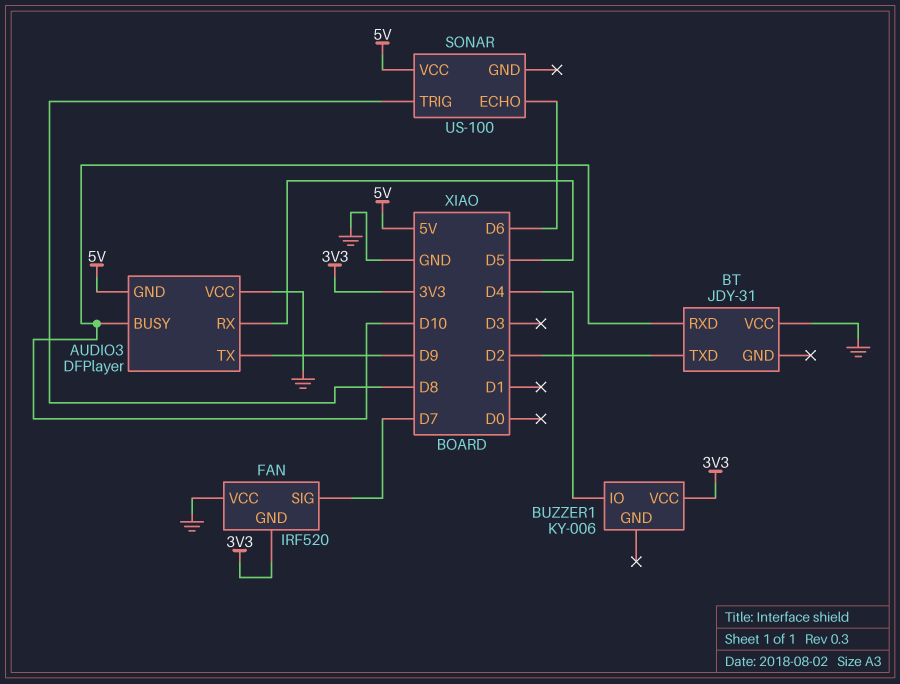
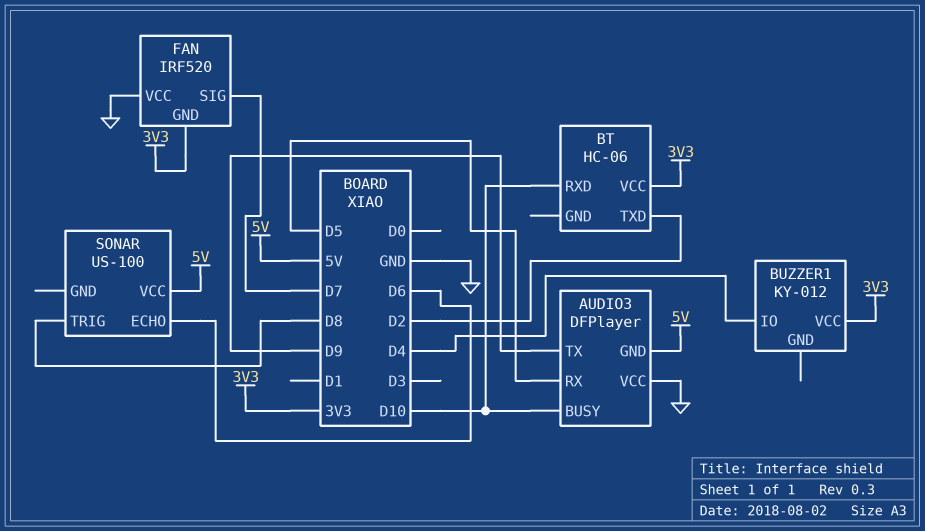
BT: JDY-31 -> HC-06
BT pin VCC: GND -> 3V3
BUZZER1: KY-006 -> KY-012

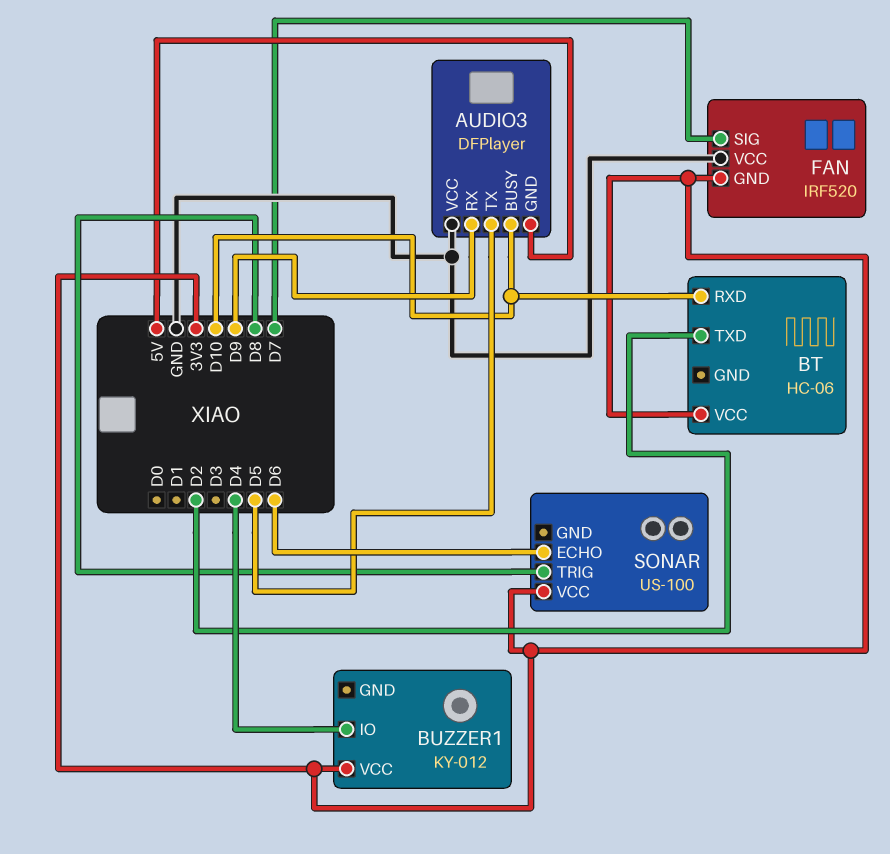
AUDIO3 pin RX: D5 -> D9
AUDIO3 pin TX: D9 -> D5
SONAR pin VCC: 5V -> 3V3

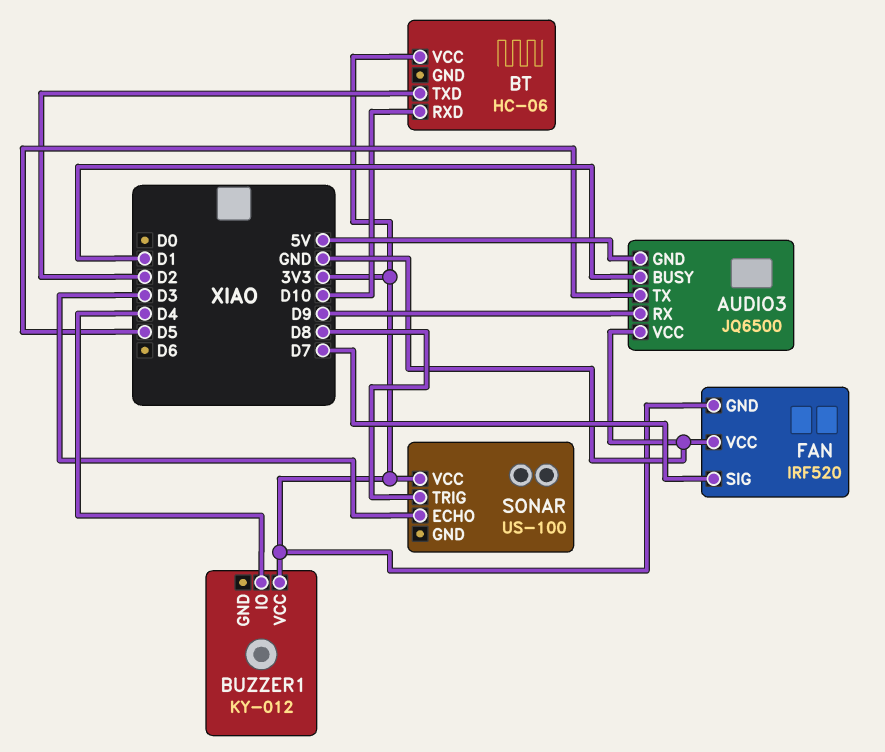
AUDIO3: DFPlayer -> JQ6500
AUDIO3 pin BUSY: D10 -> D1
SONAR pin ECHO: D6 -> D3

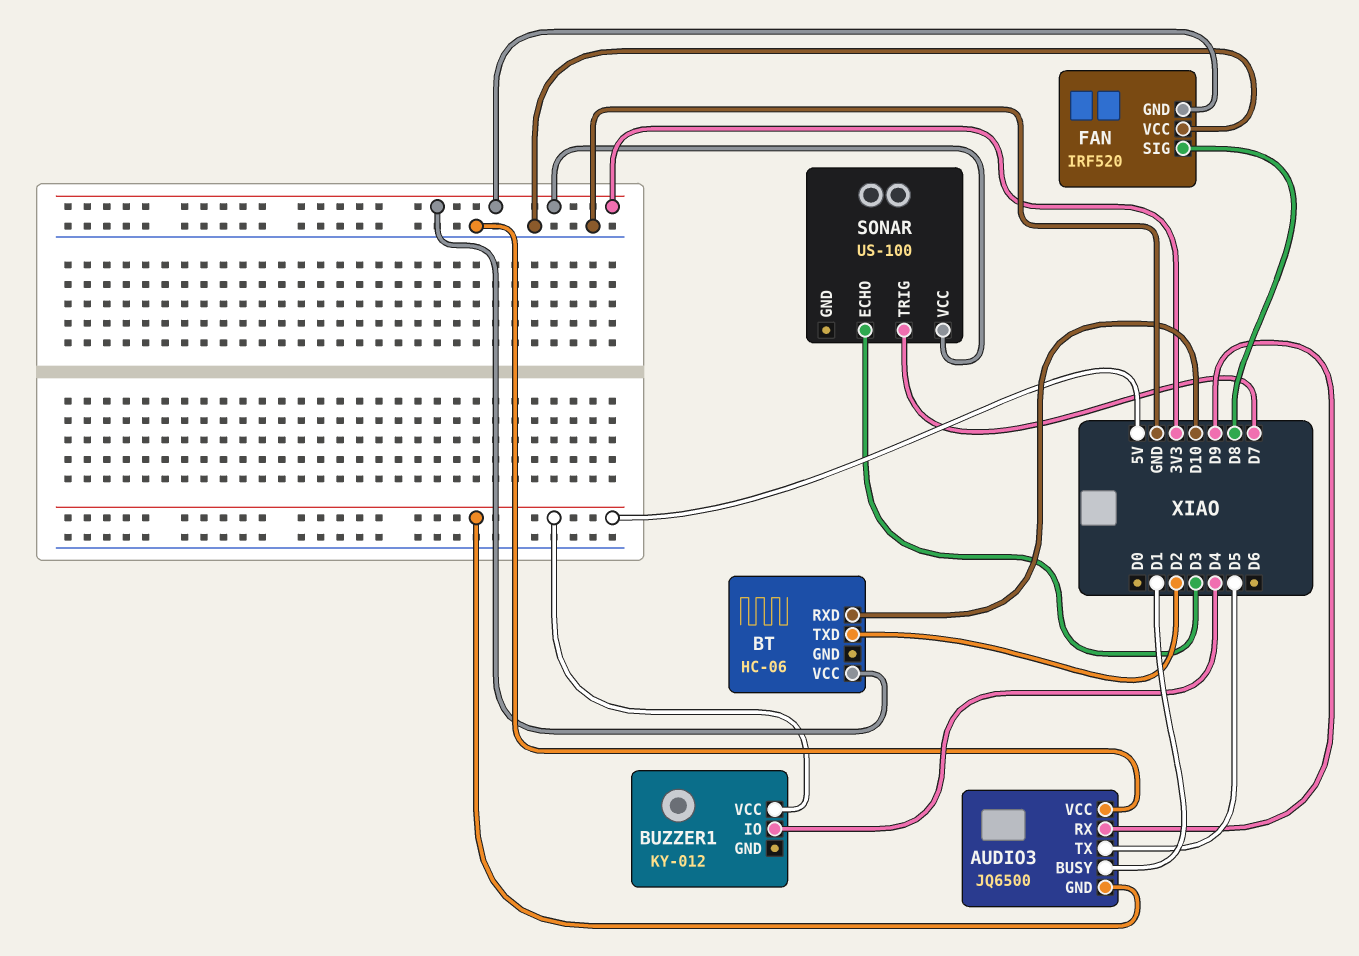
BUZZER1 pin VCC: 3V3 -> 5V
FAN pin SIG: D7 -> D8
SONAR pin TRIG: D8 -> D7

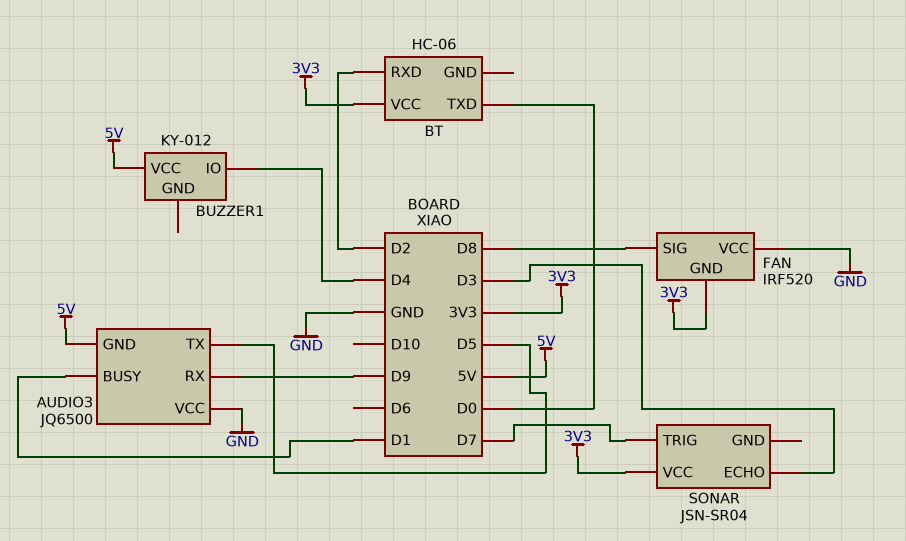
BT pin RXD: D10 -> D2
BT pin TXD: D2 -> D0
SONAR: US-100 -> JSN-SR04

